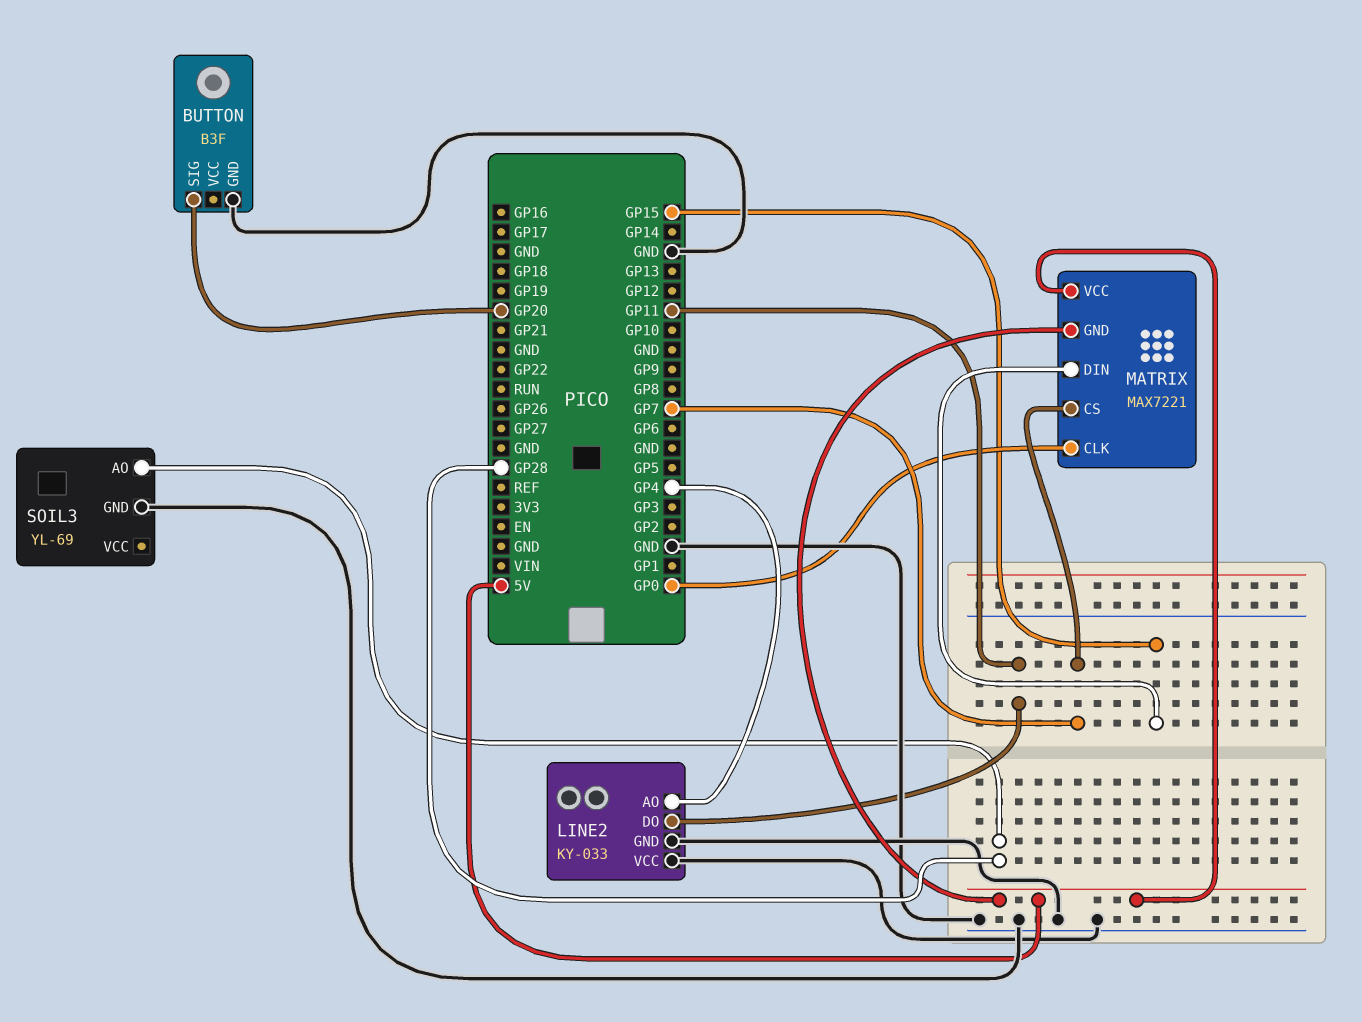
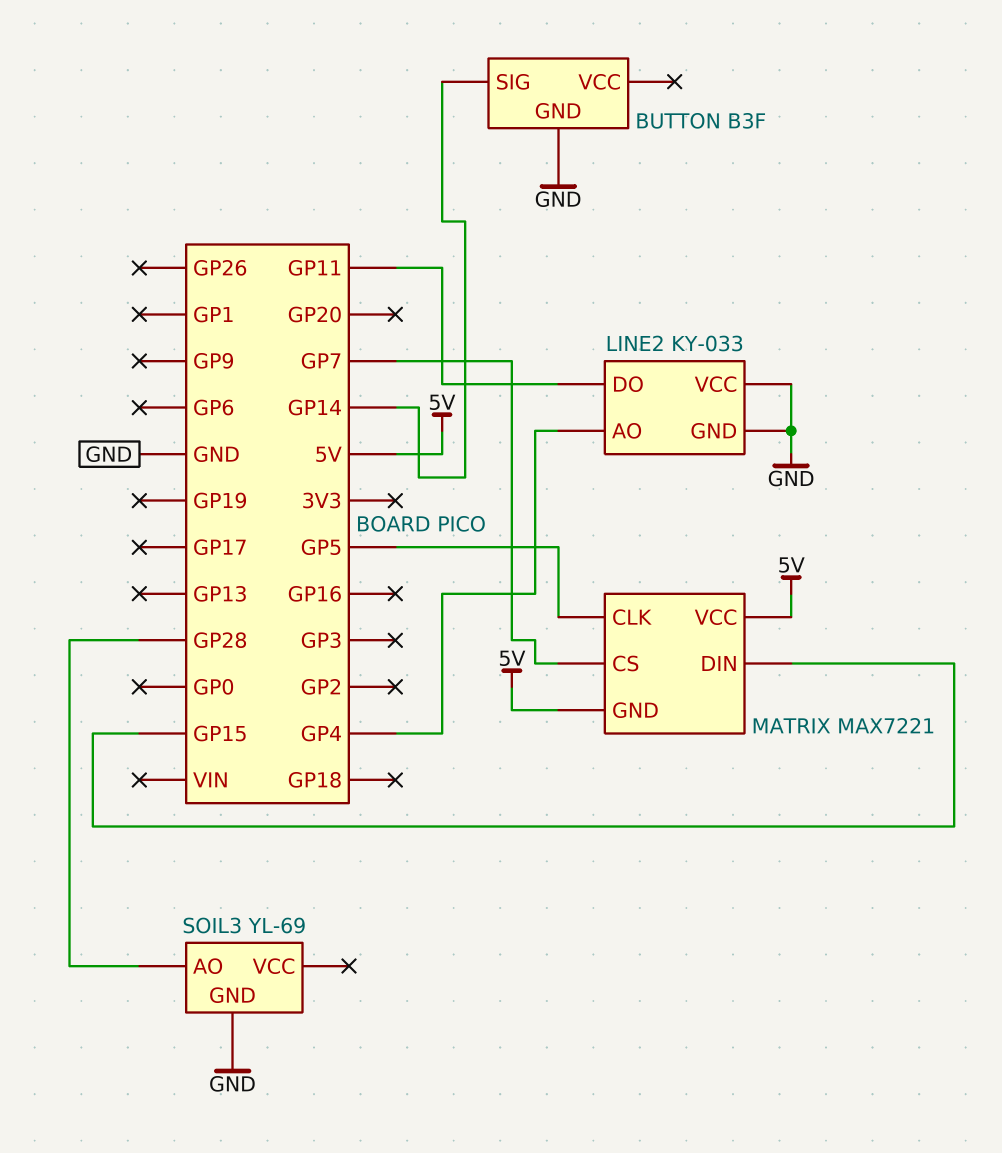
BUTTON pin SIG: GP20 -> GP14
MATRIX pin CLK: GP0 -> GP5

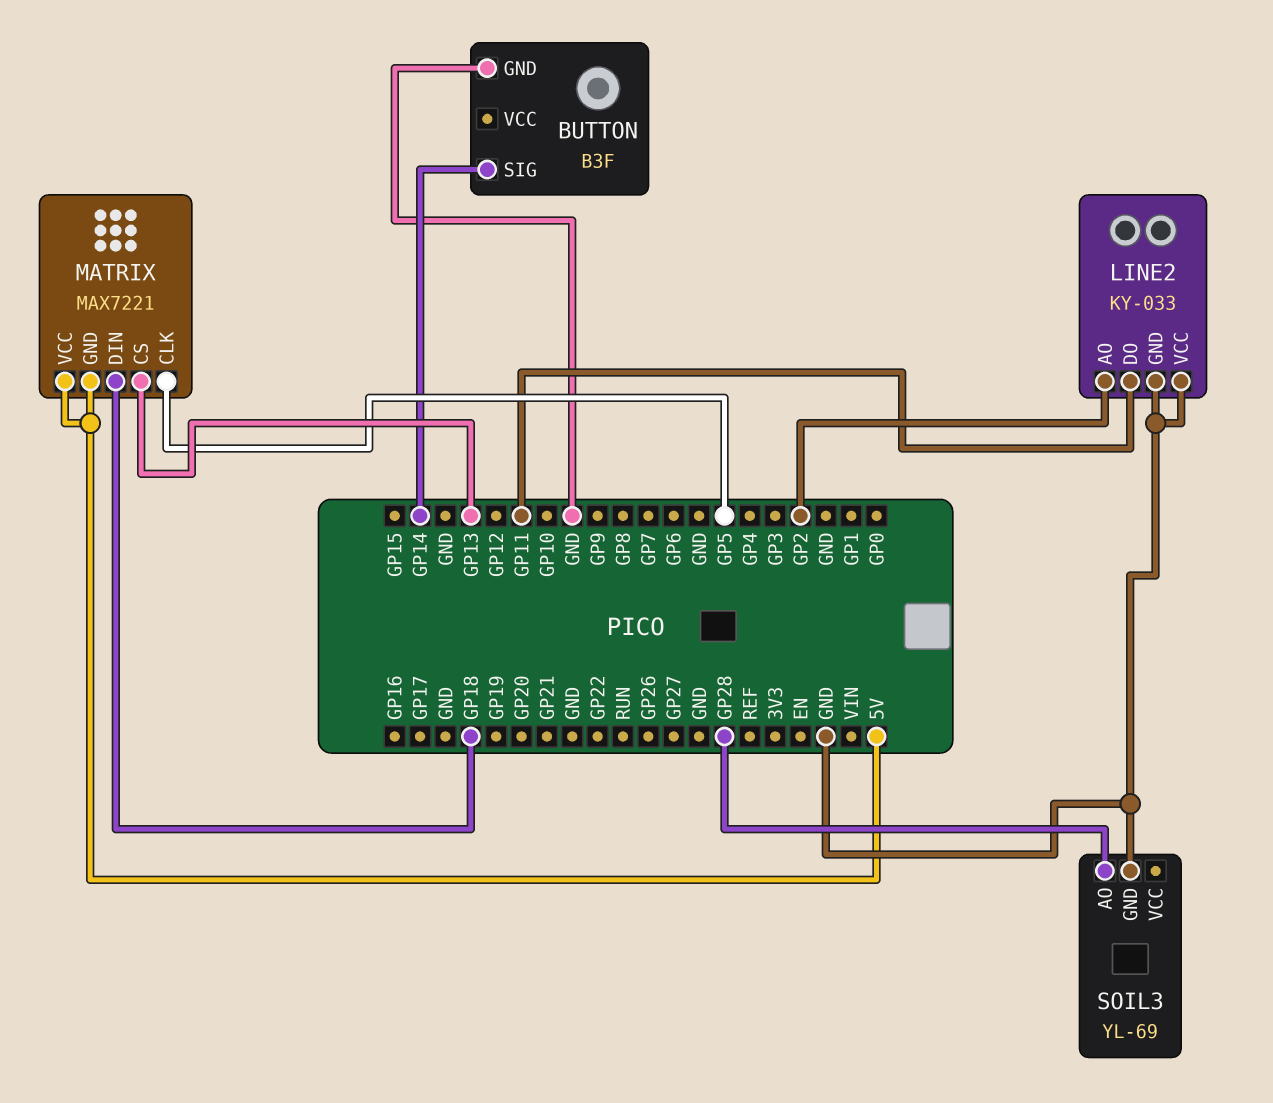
LINE2 pin AO: GP4 -> GP2
MATRIX pin CS: GP7 -> GP13
MATRIX pin DIN: GP15 -> GP18

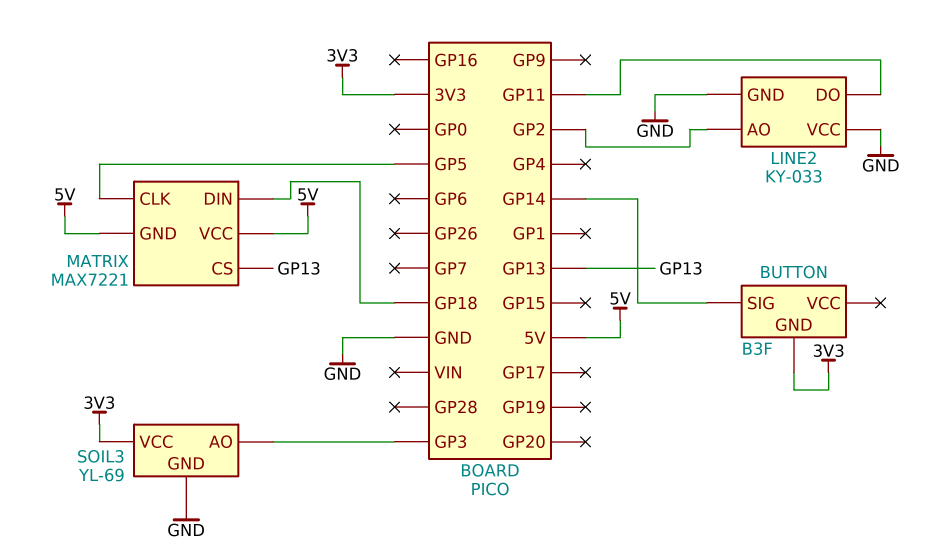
BUTTON pin GND: GND -> 3V3
SOIL3 pin AO: GP28 -> GP3
SOIL3 pin VCC: none -> 3V3

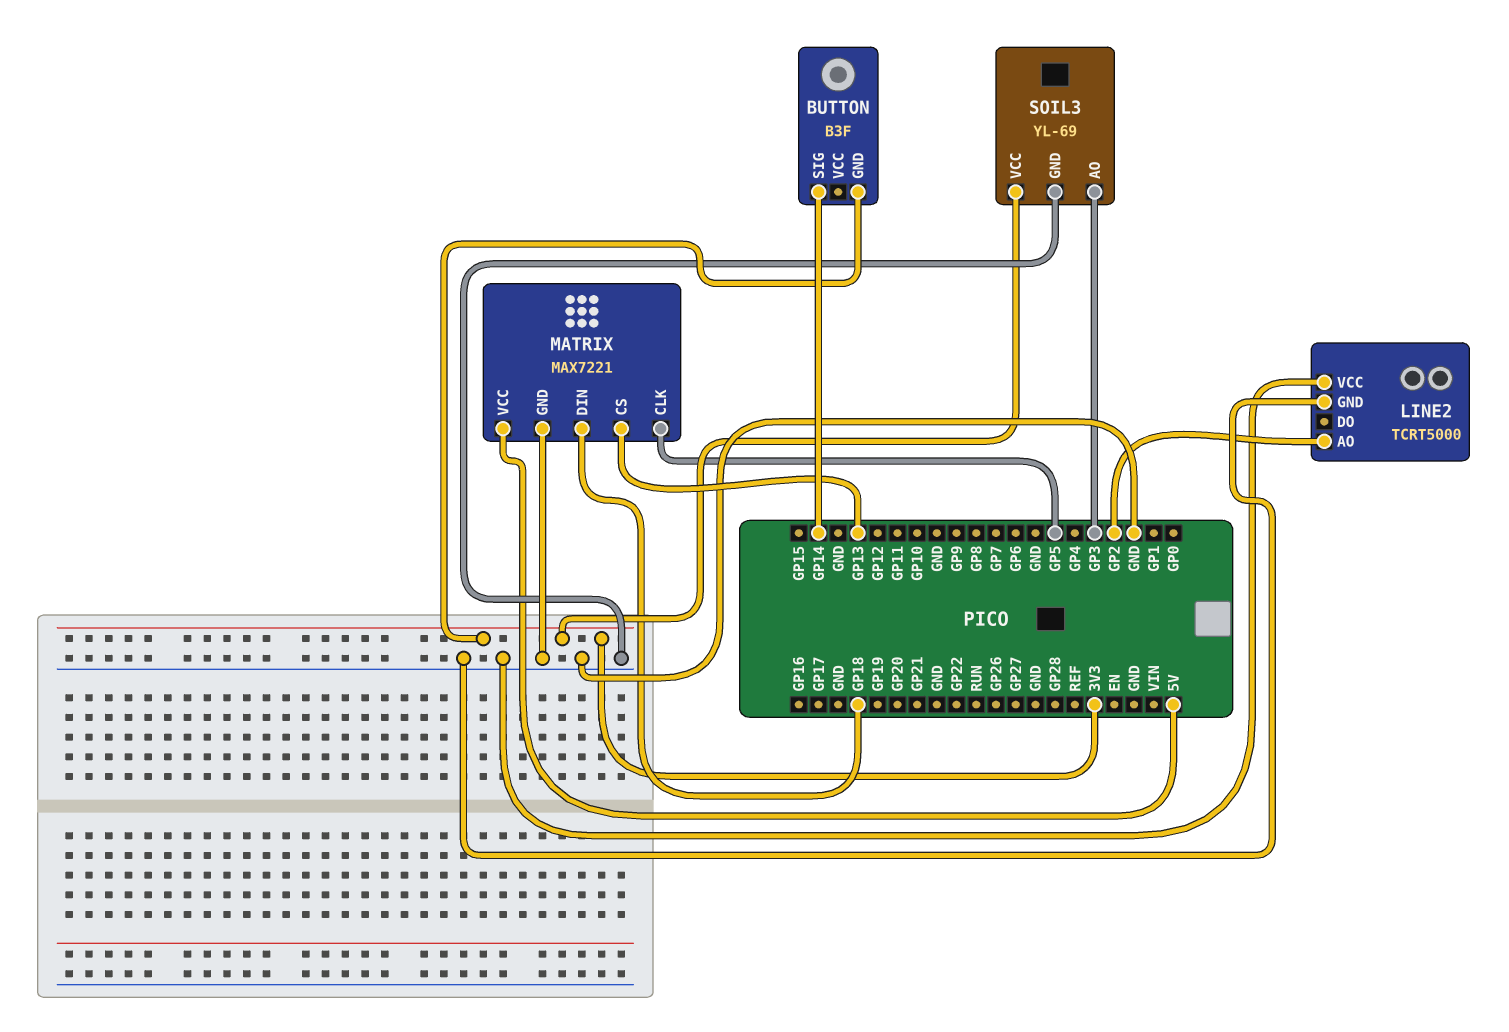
LINE2: KY-033 -> TCRT5000
LINE2 pin DO: GP11 -> none
MATRIX pin GND: 5V -> GND

